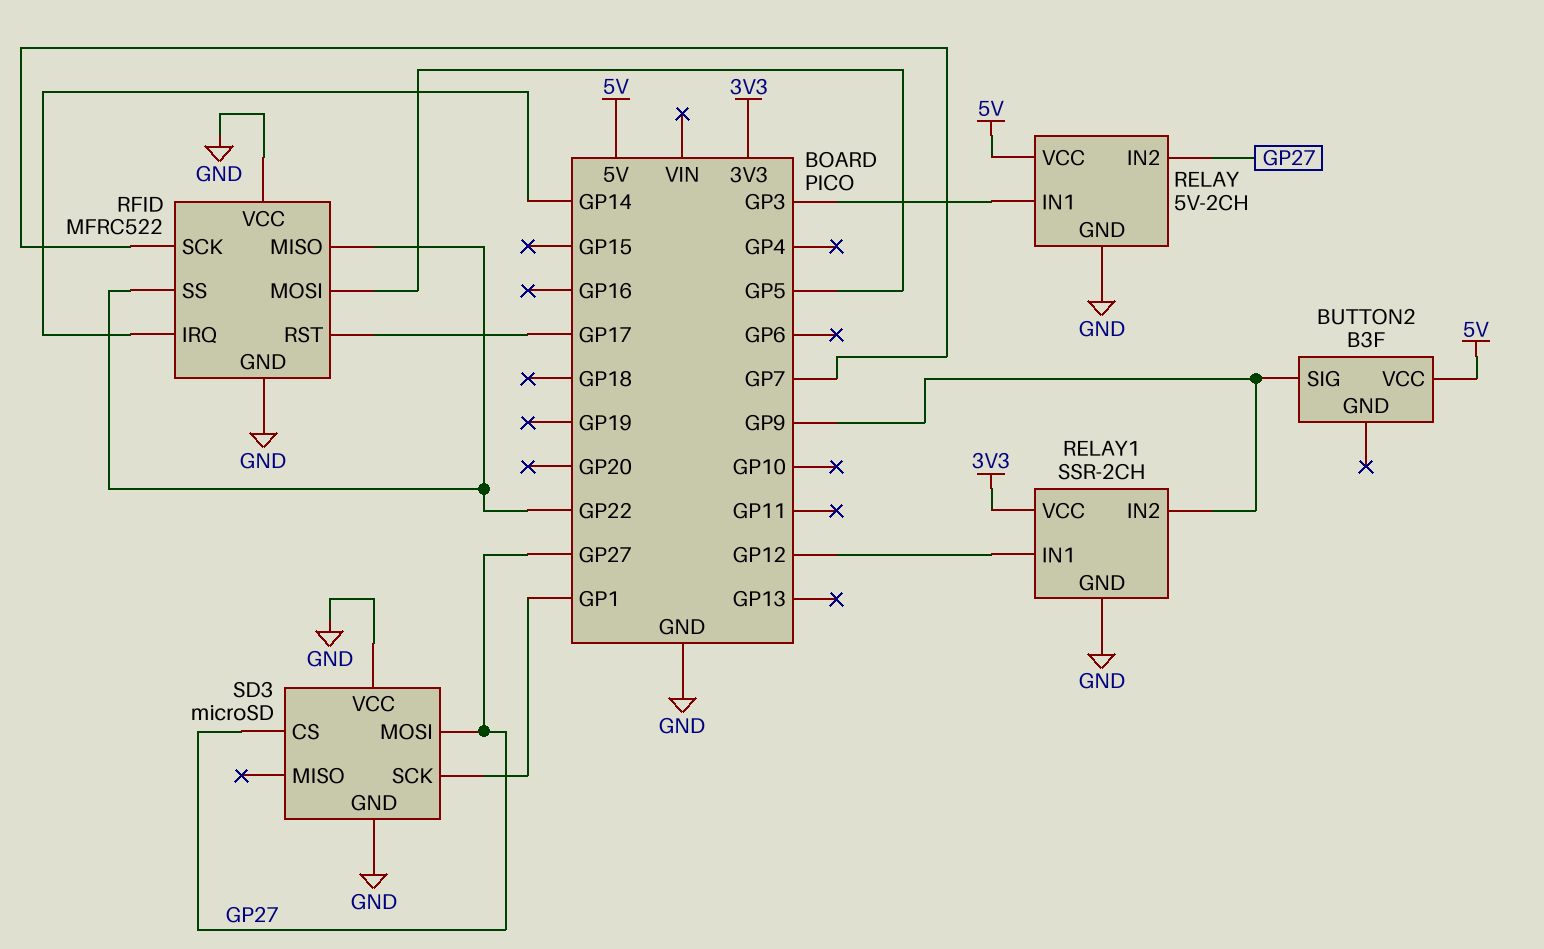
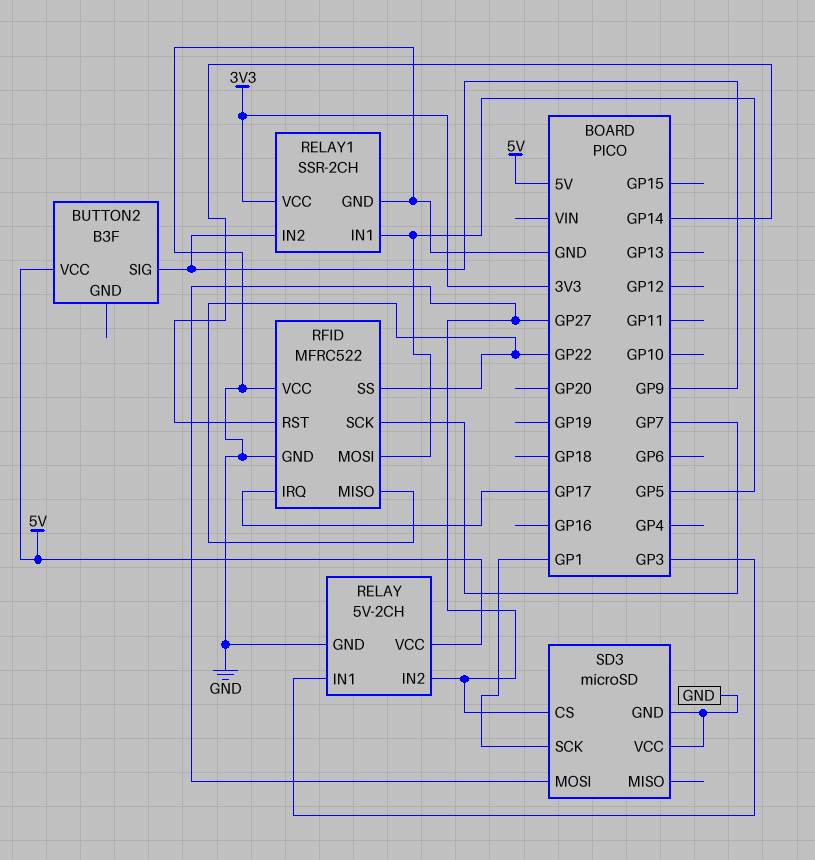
RELAY1 pin IN1: GP12 -> GP5
RFID pin IRQ: GP14 -> GP17
RFID pin RST: GP17 -> GP14

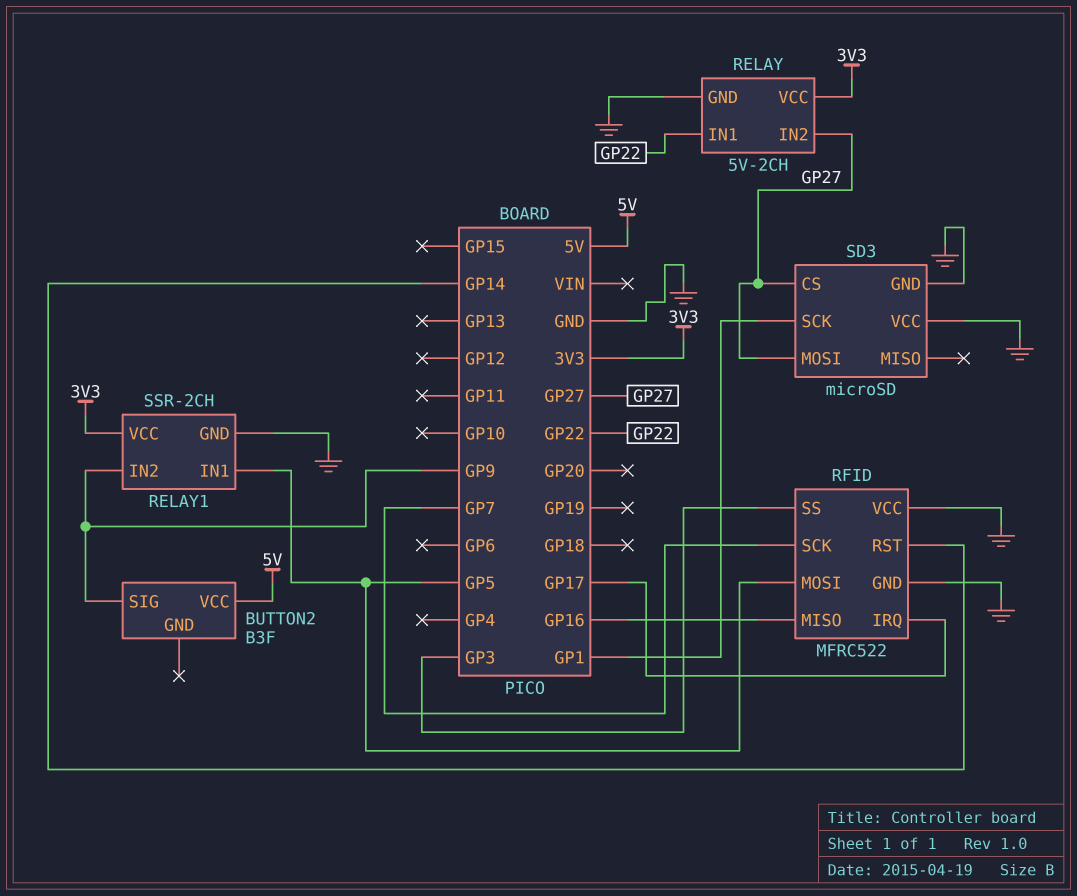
RELAY pin IN1: GP3 -> GP22
RELAY pin VCC: 5V -> 3V3
RFID pin MISO: GP22 -> GP16
RFID pin SS: GP22 -> GP3

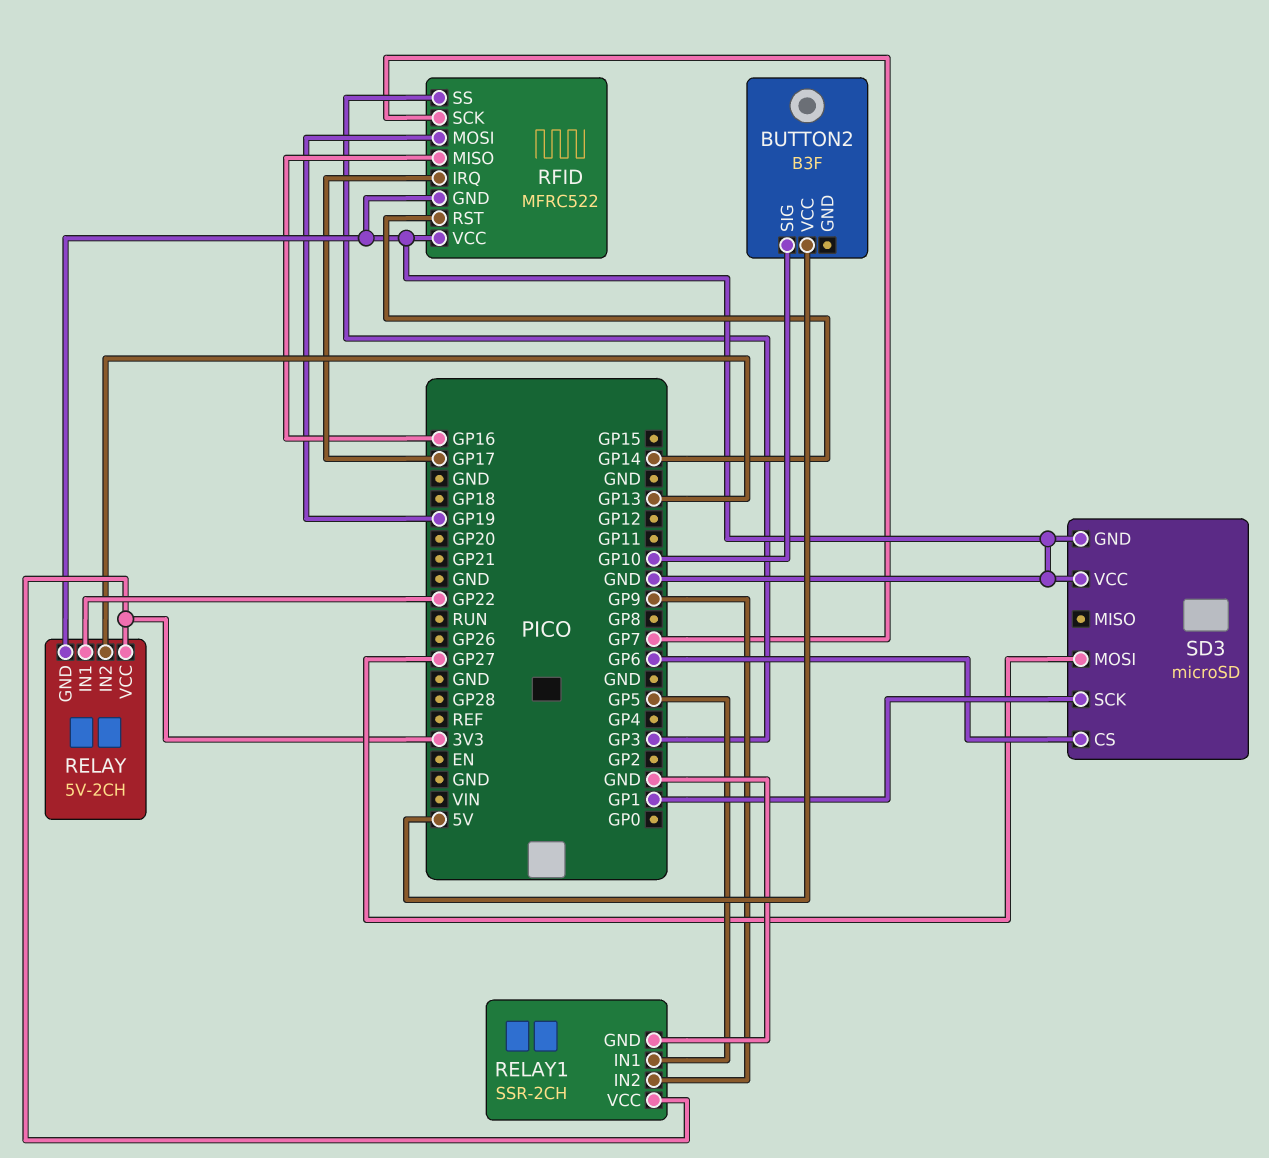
BUTTON2 pin SIG: GP9 -> GP10
RELAY pin IN2: GP27 -> GP13
RFID pin MOSI: GP5 -> GP19
SD3 pin CS: GP27 -> GP6

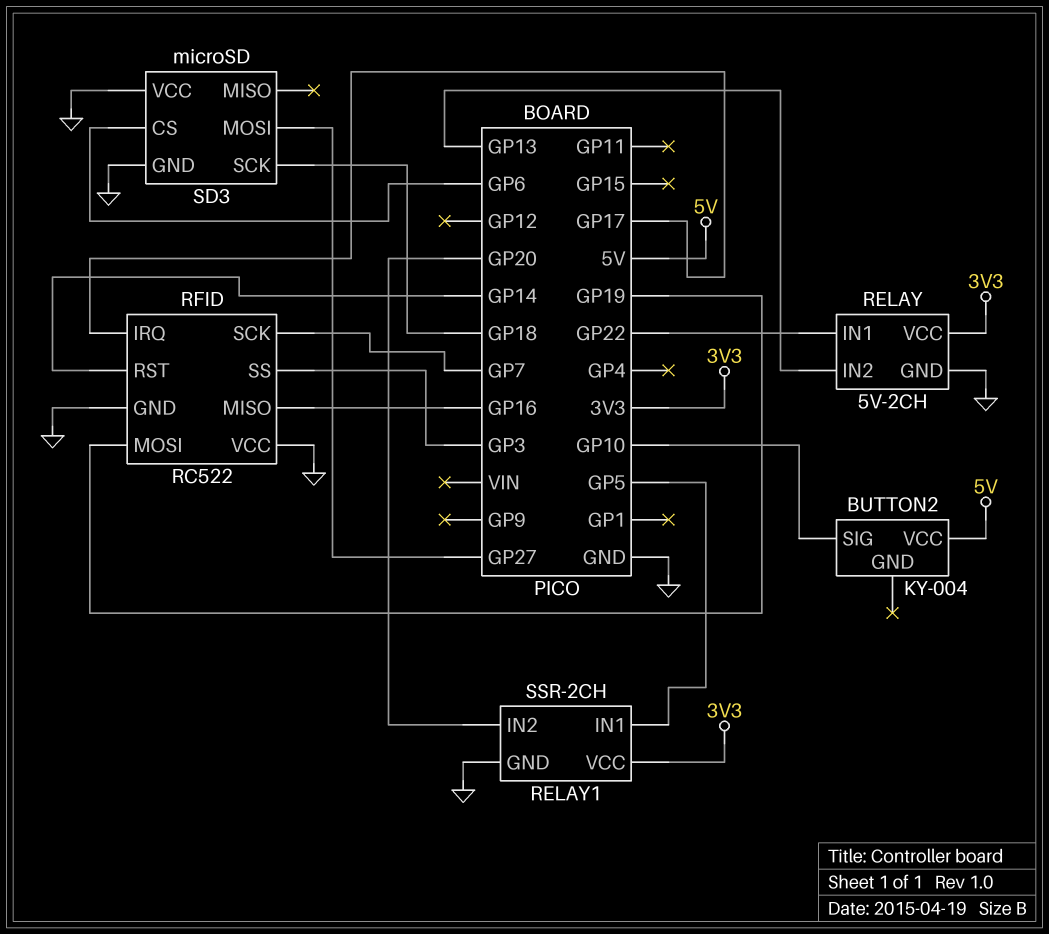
BUTTON2: B3F -> KY-004
RELAY1 pin IN2: GP9 -> GP20
RFID: MFRC522 -> RC522
SD3 pin SCK: GP1 -> GP18

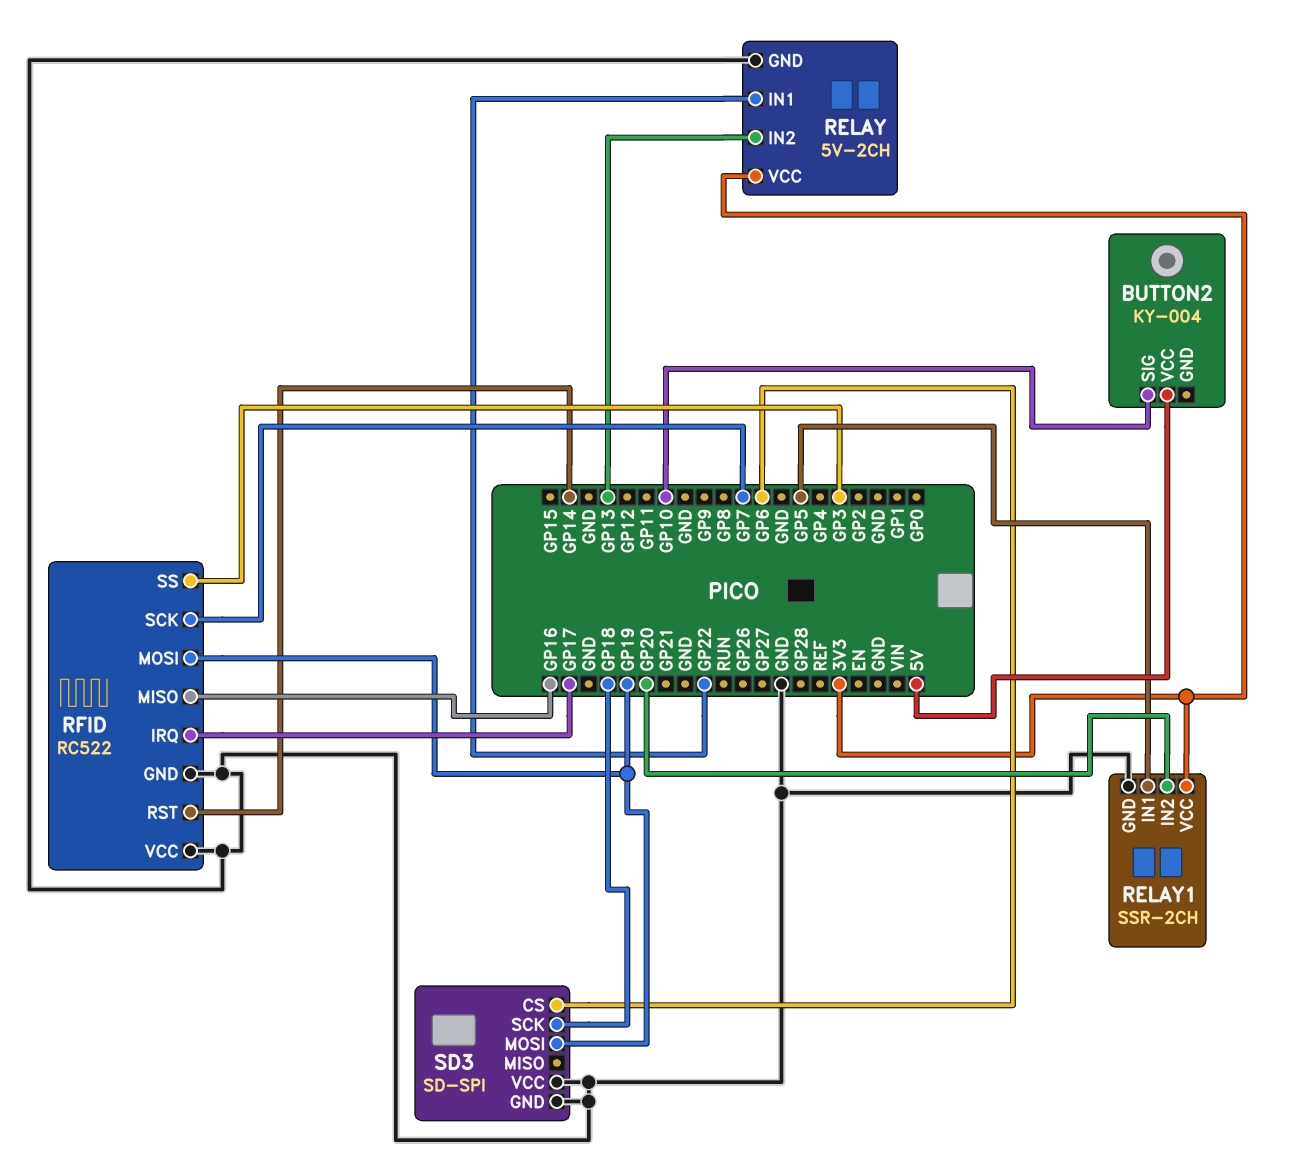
SD3: microSD -> SD-SPI
SD3 pin MOSI: GP27 -> GP19

